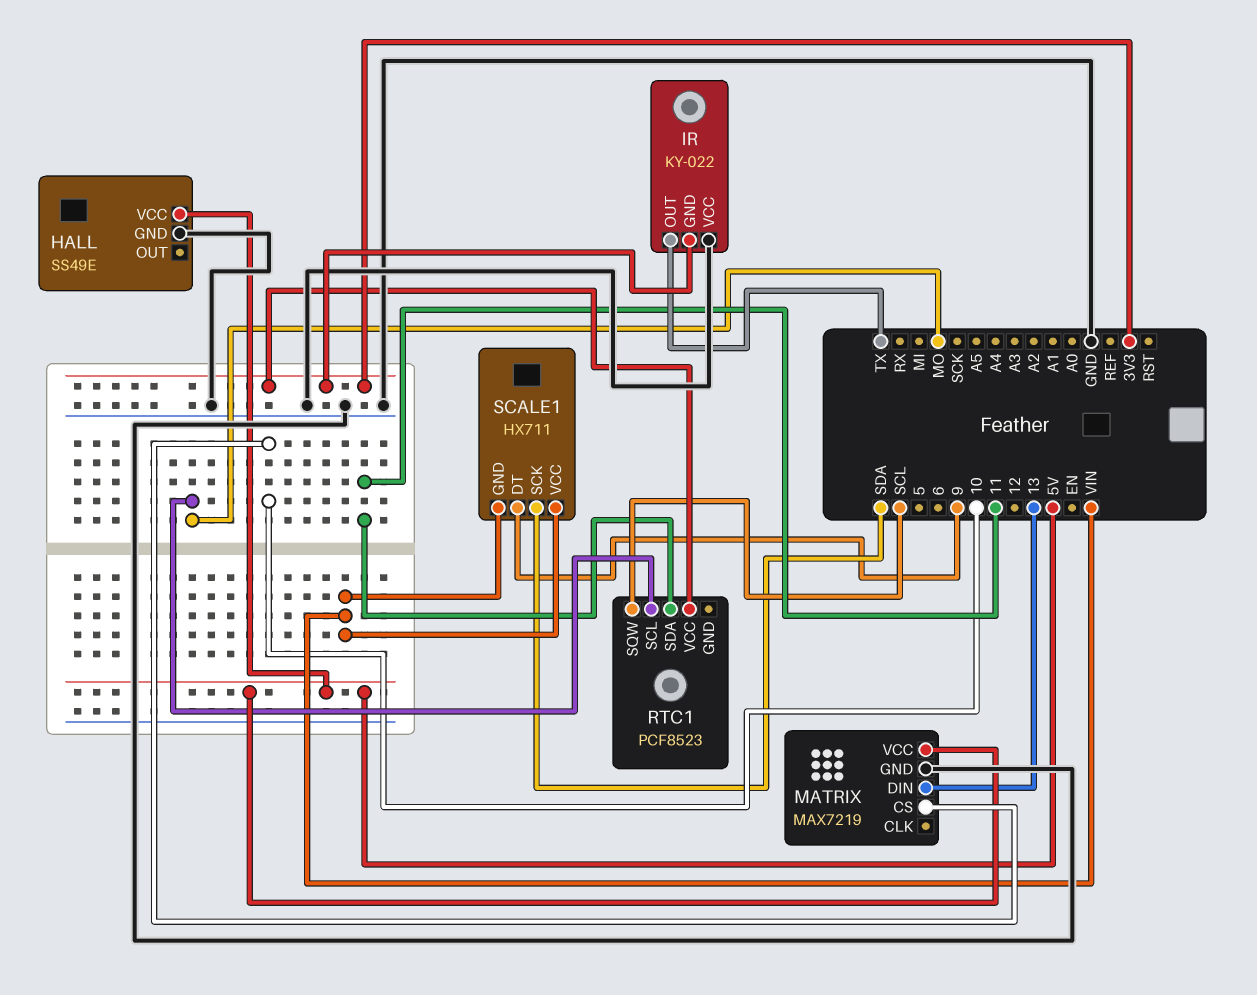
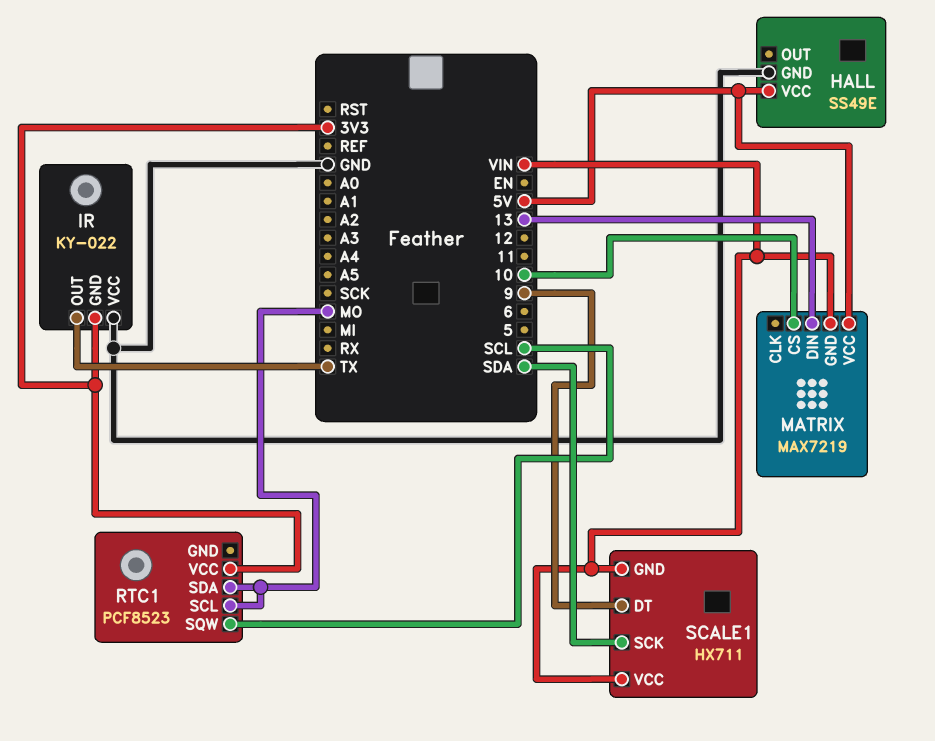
MATRIX pin GND: GND -> VIN
RTC1 pin SDA: 11 -> MO

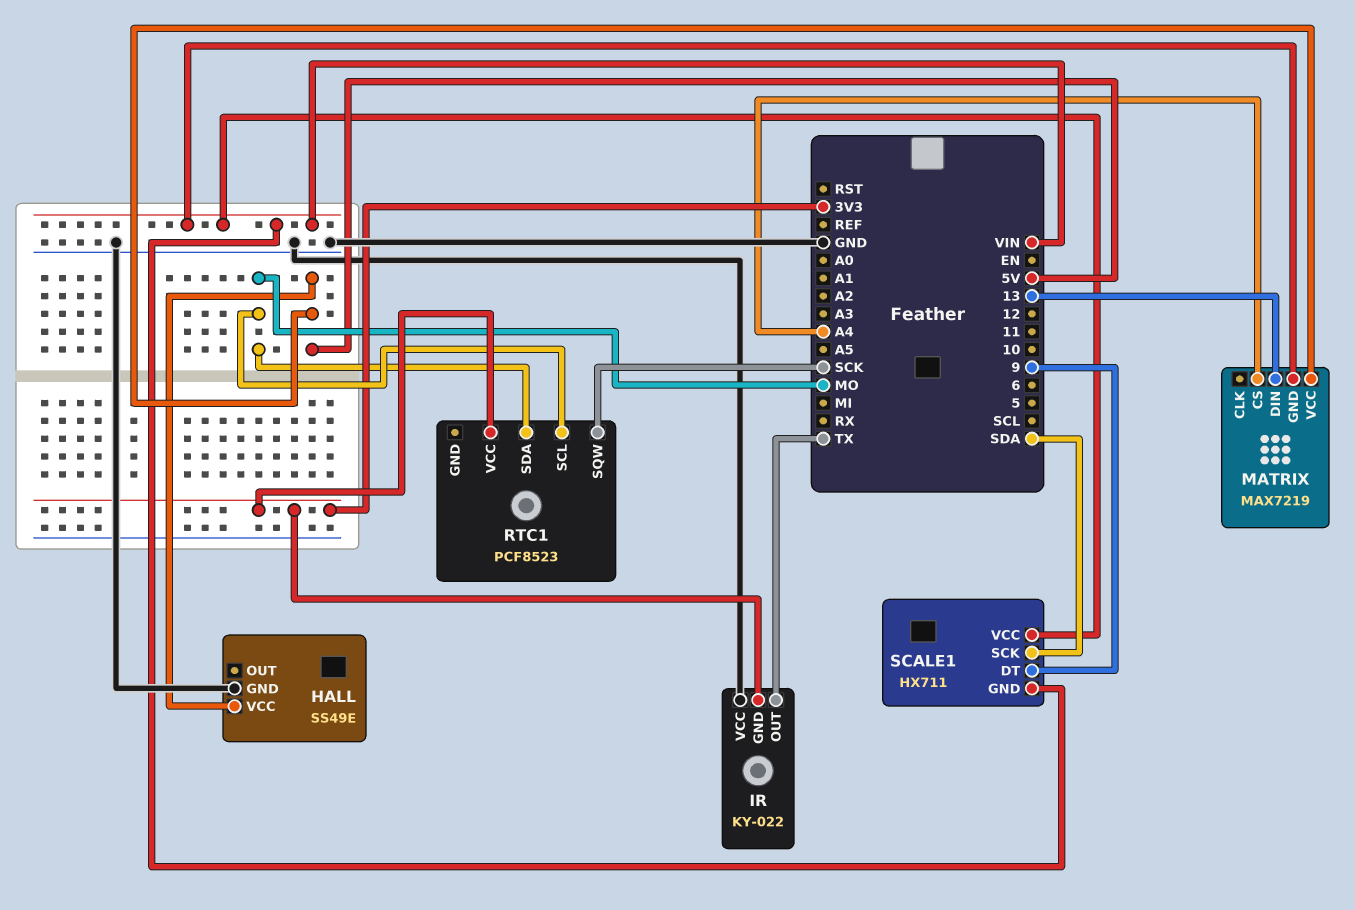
MATRIX pin CS: 10 -> A4
RTC1 pin SQW: SCL -> SCK

